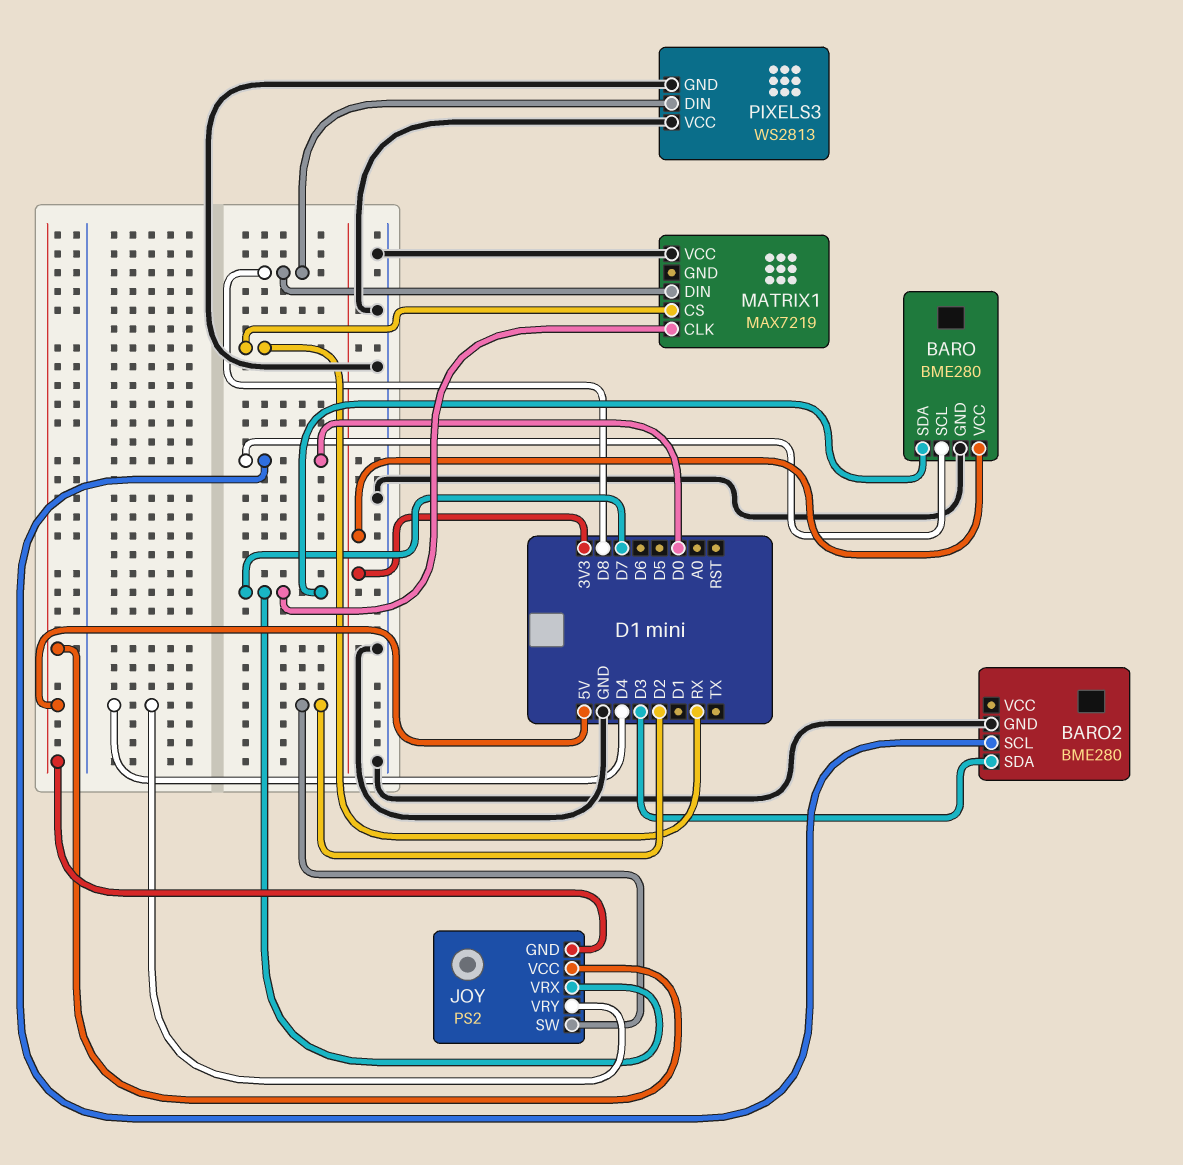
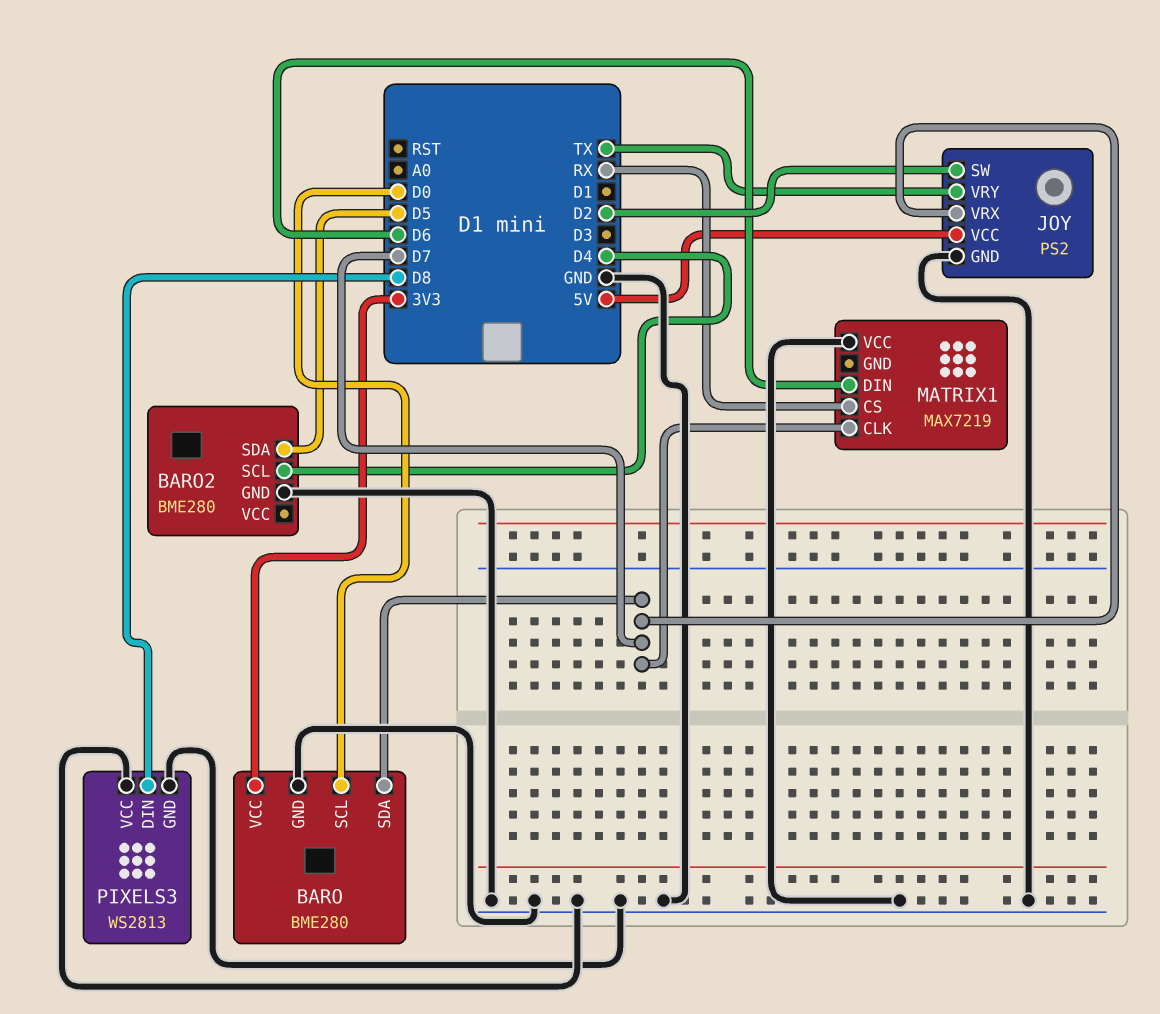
BARO2 pin SCL: D0 -> D4
BARO2 pin SDA: D3 -> D5
JOY pin GND: 5V -> GND
JOY pin VRY: D4 -> TX
MATRIX1 pin DIN: D8 -> D6

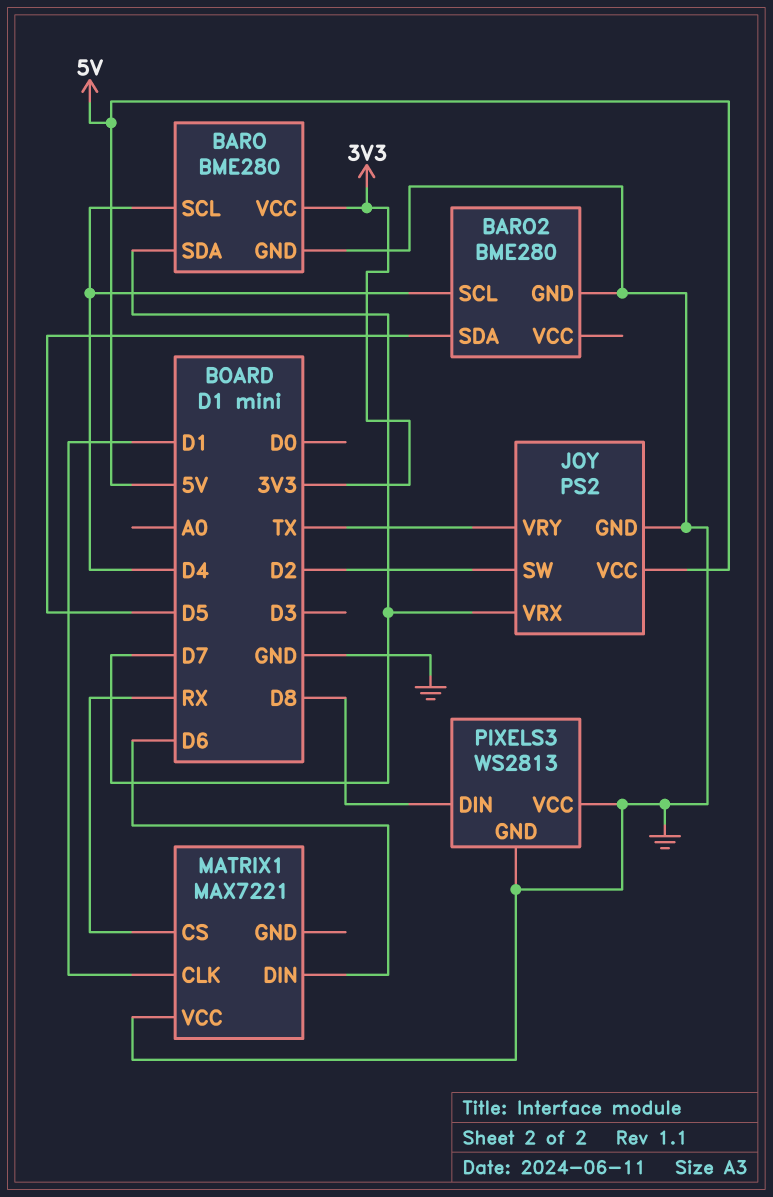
BARO pin SCL: D0 -> D4
MATRIX1: MAX7219 -> MAX7221
MATRIX1 pin CLK: D7 -> D1

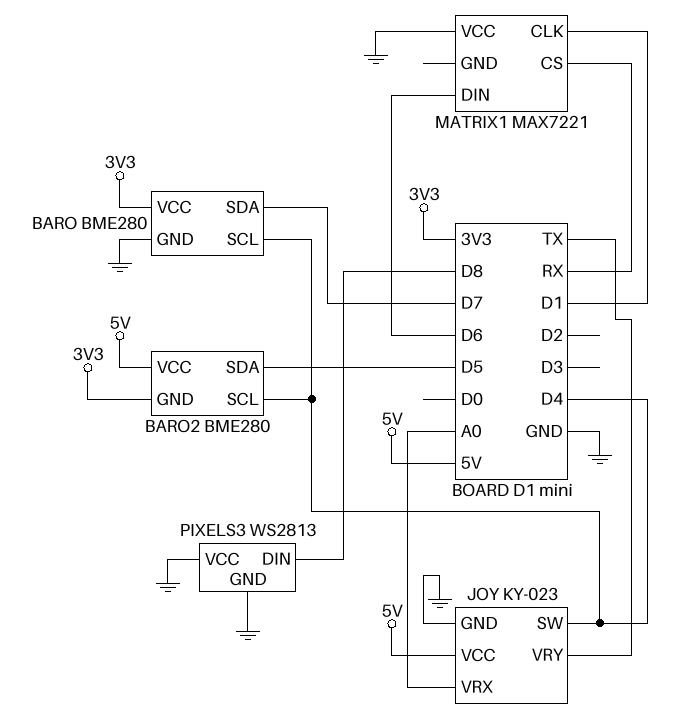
BARO2 pin GND: GND -> 3V3
BARO2 pin VCC: none -> 5V
JOY: PS2 -> KY-023
JOY pin SW: D2 -> D4
JOY pin VRX: D7 -> A0

